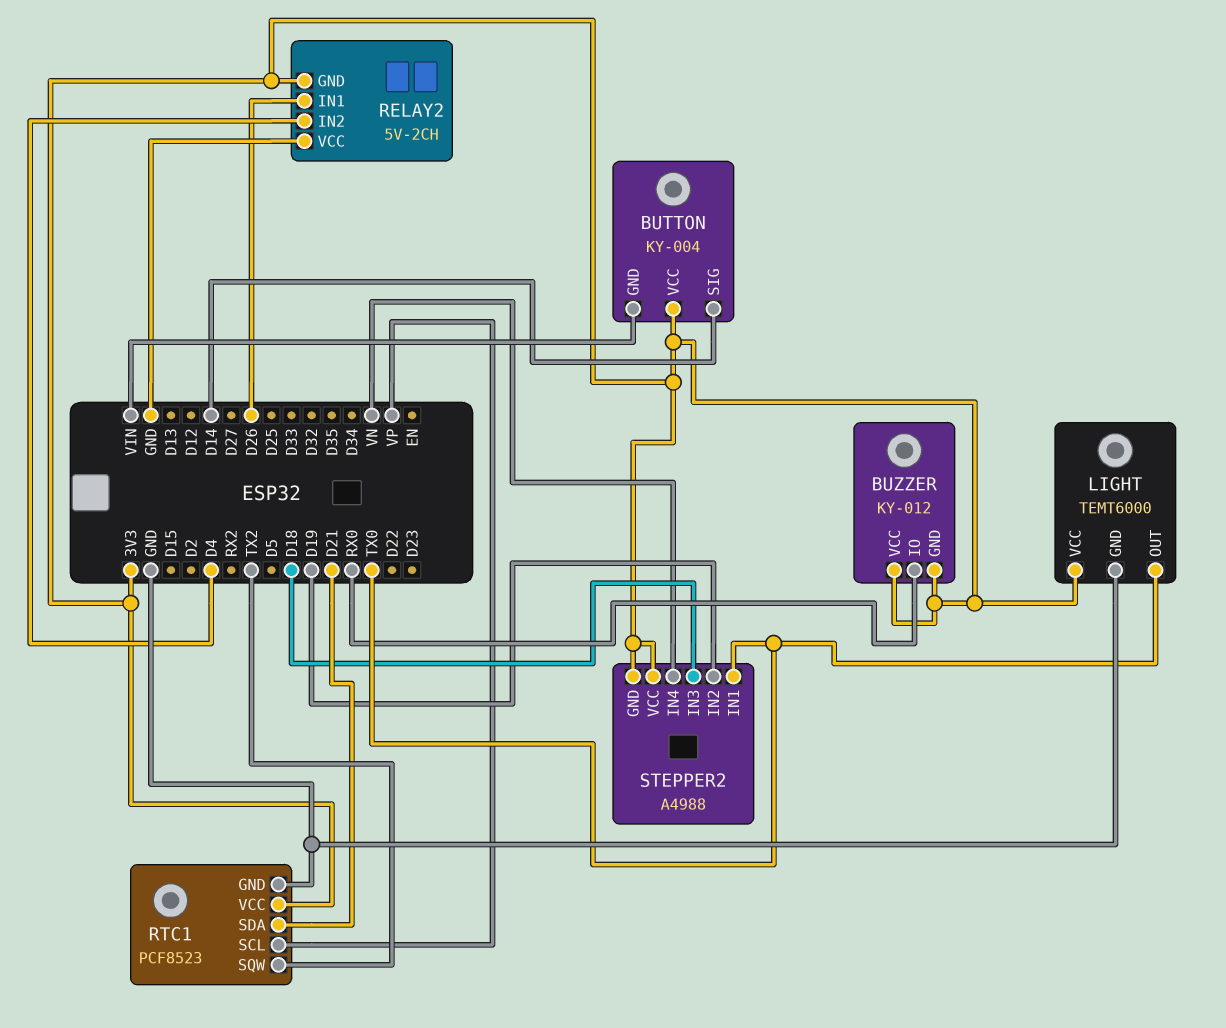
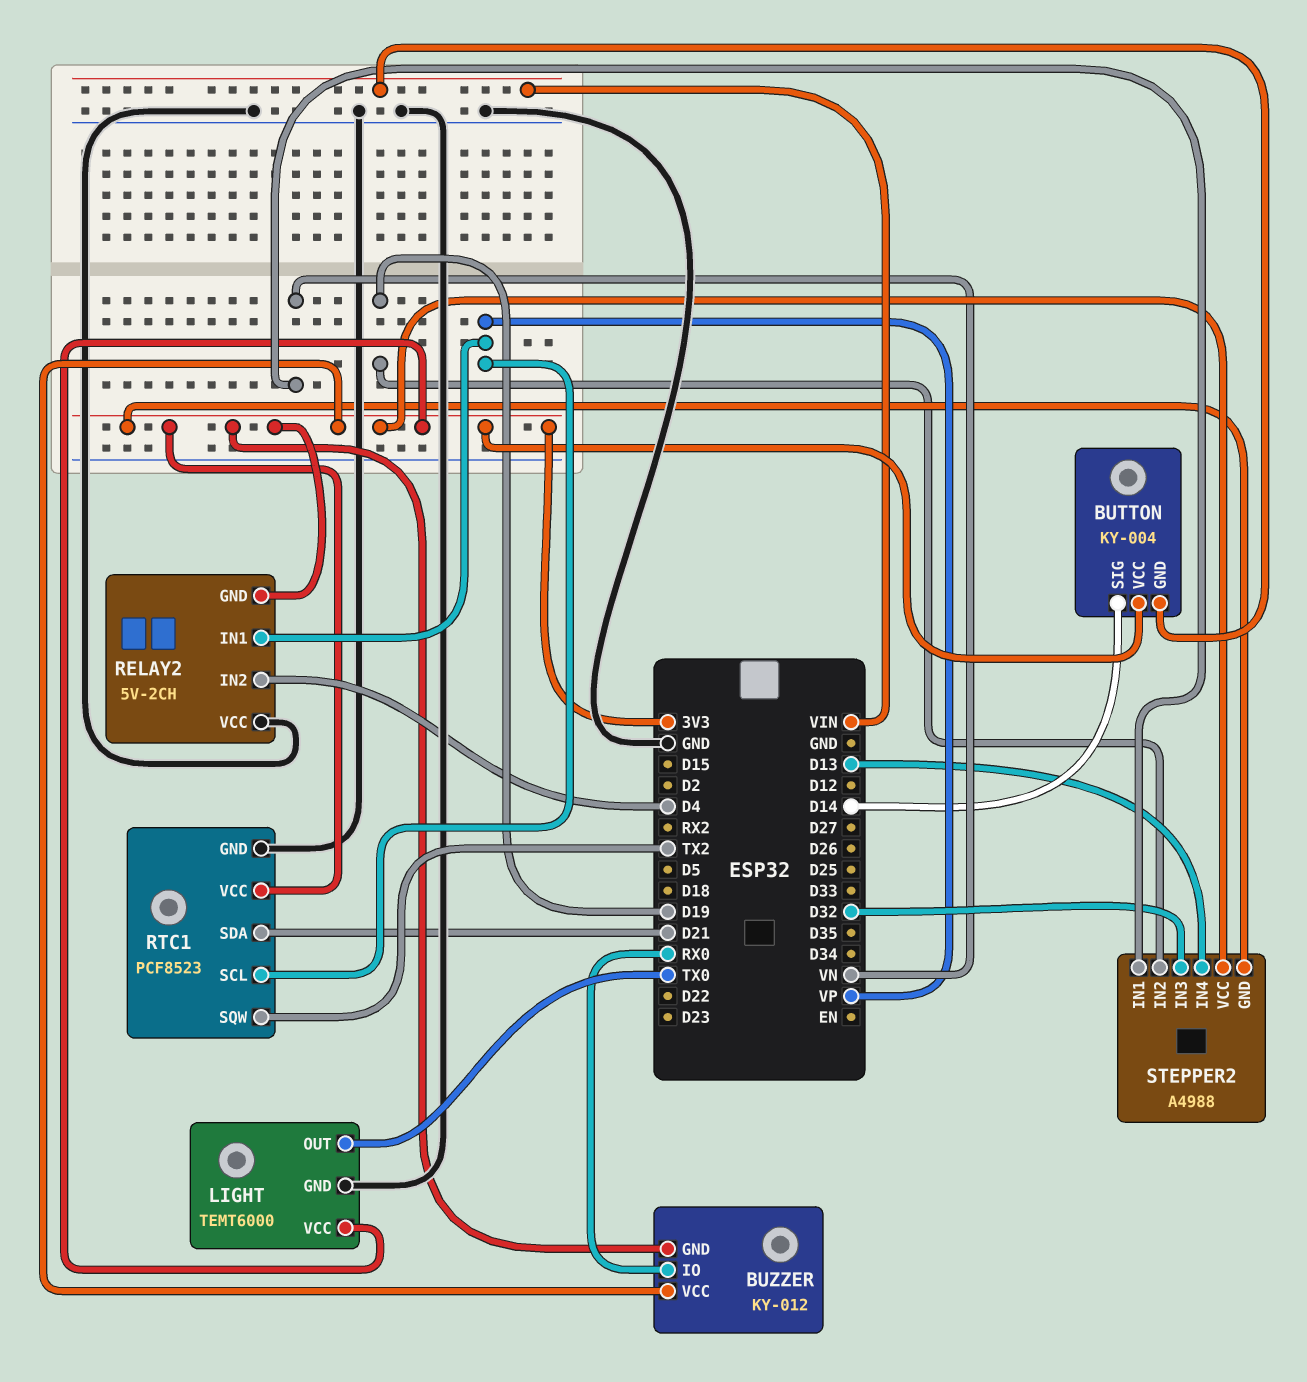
RELAY2 pin IN1: D26 -> VP
STEPPER2 pin IN1: TX0 -> VN
STEPPER2 pin IN3: D18 -> D32
STEPPER2 pin IN4: VN -> D13

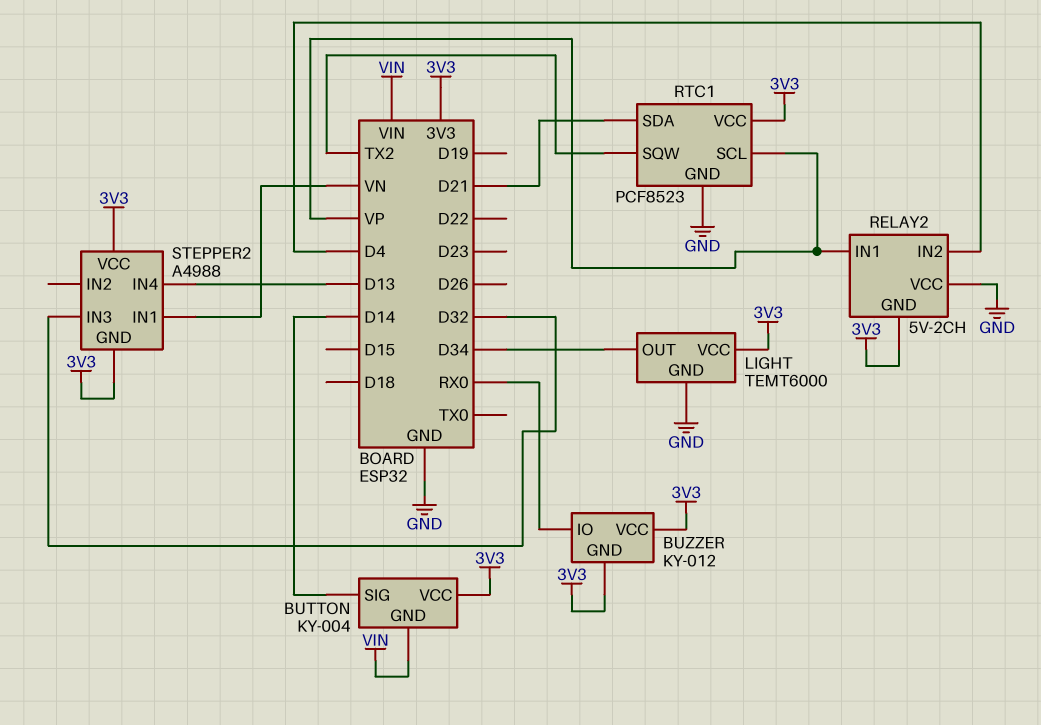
LIGHT pin OUT: TX0 -> D34
STEPPER2 pin IN2: D19 -> none

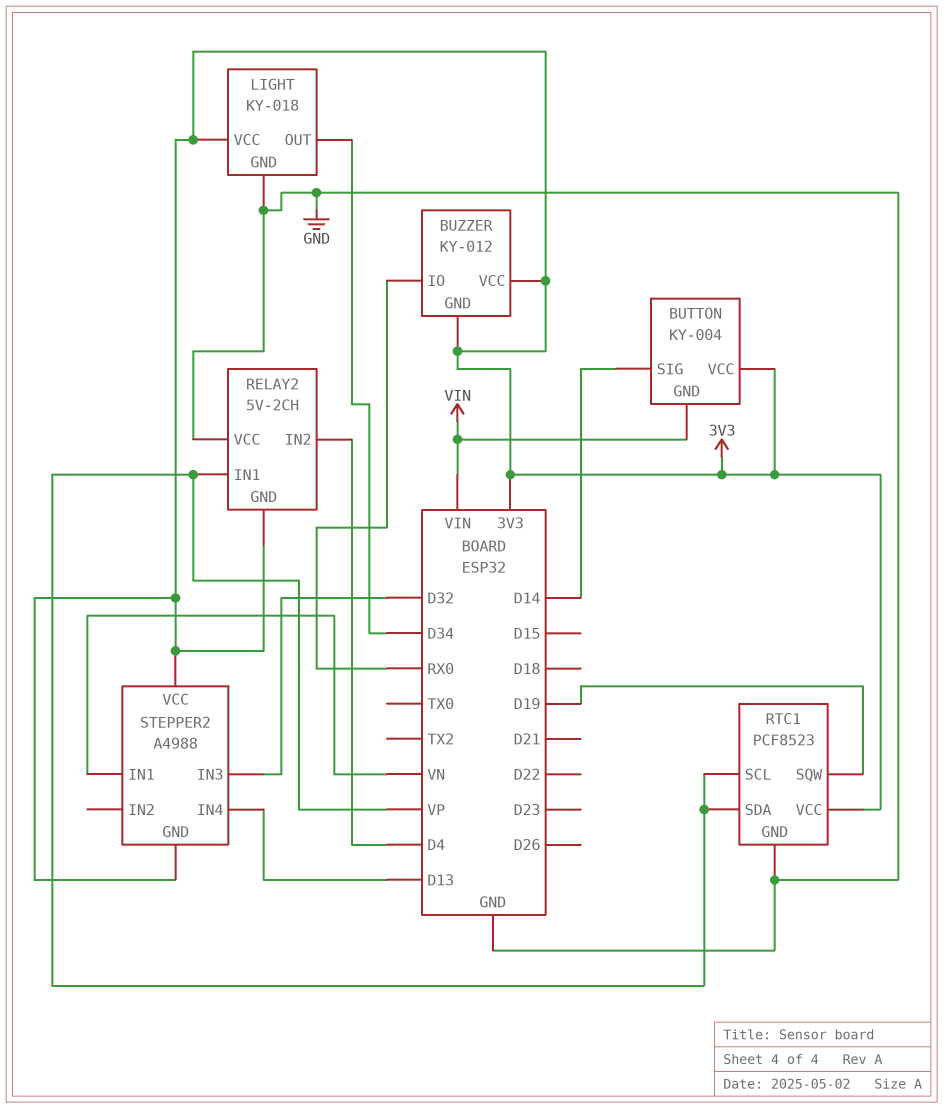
LIGHT: TEMT6000 -> KY-018
RTC1 pin SDA: D21 -> VP
RTC1 pin SQW: TX2 -> D19

